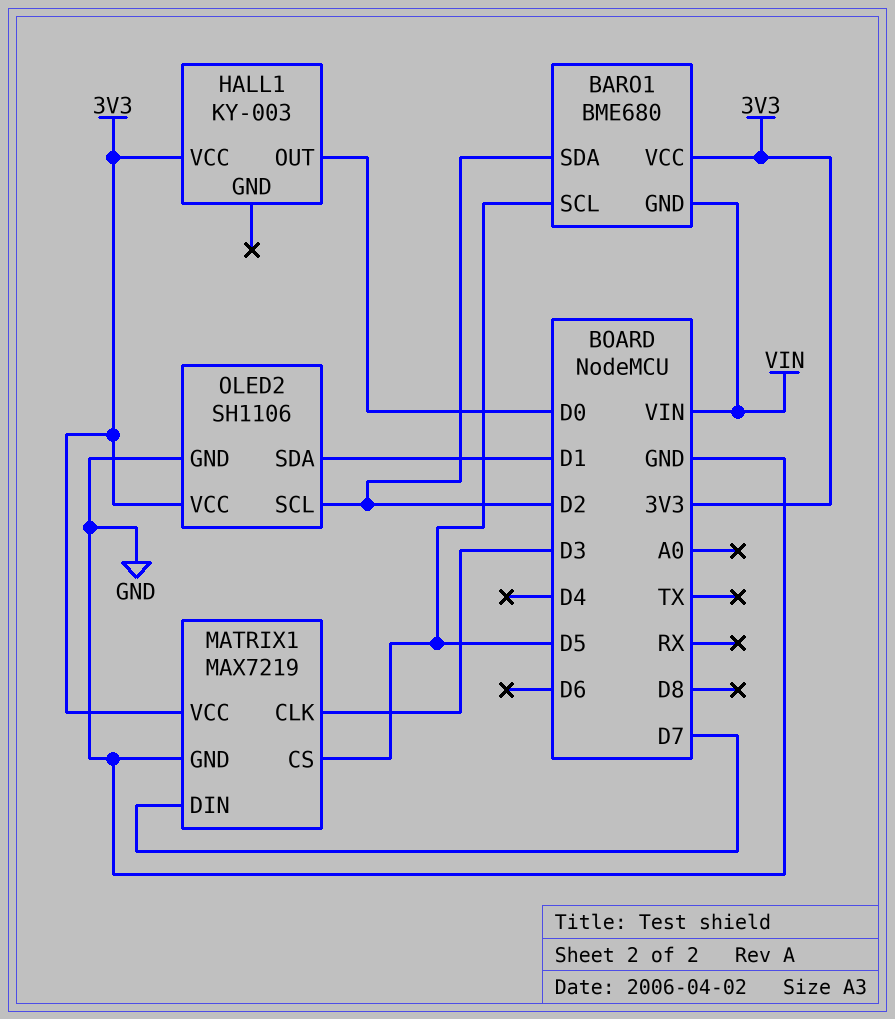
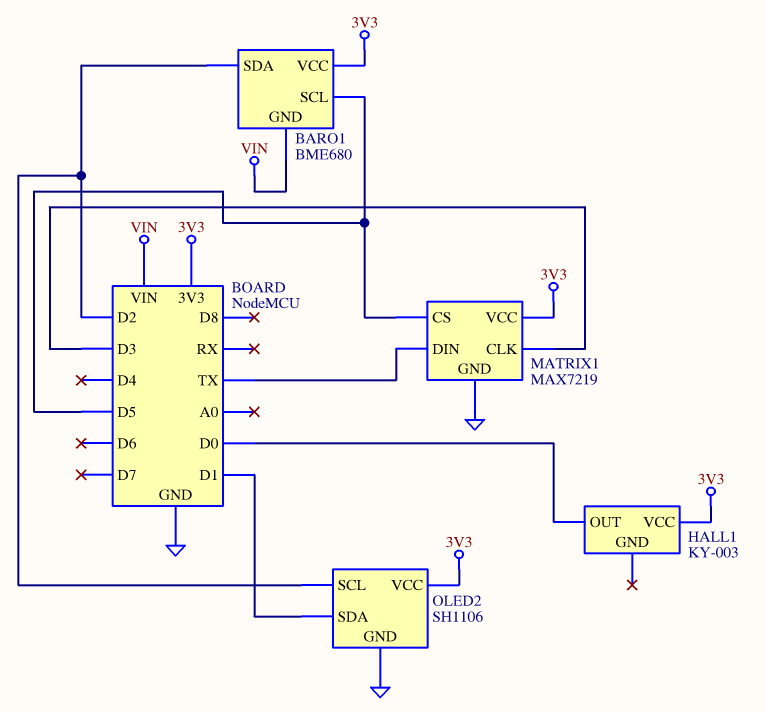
MATRIX1 pin DIN: D7 -> TX

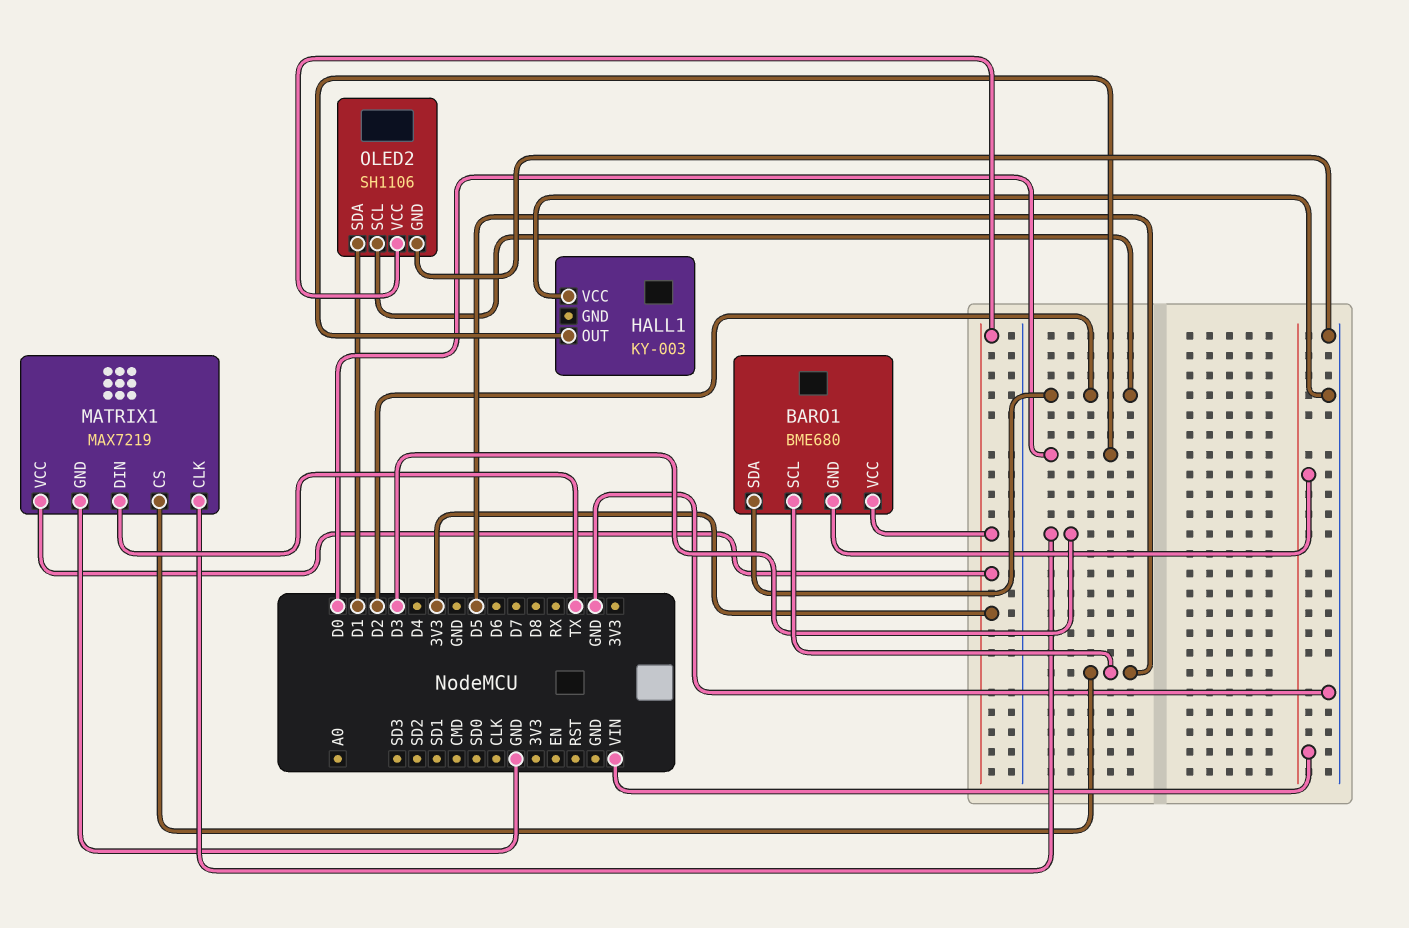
HALL1 pin VCC: 3V3 -> GND

